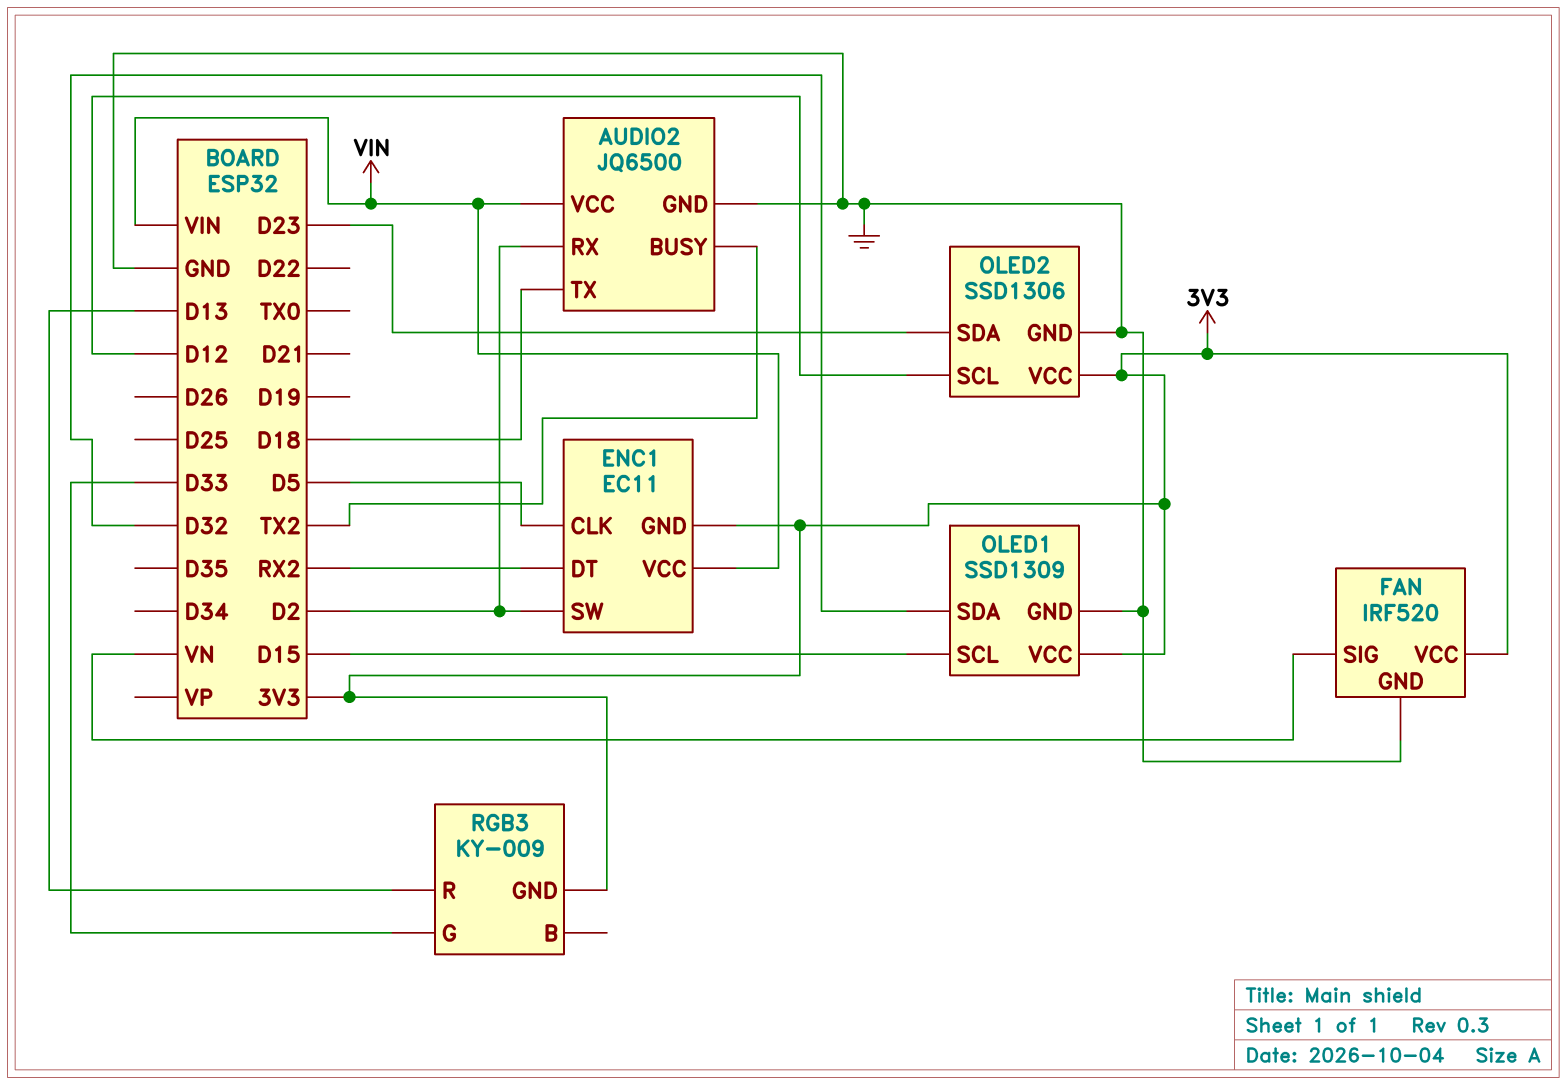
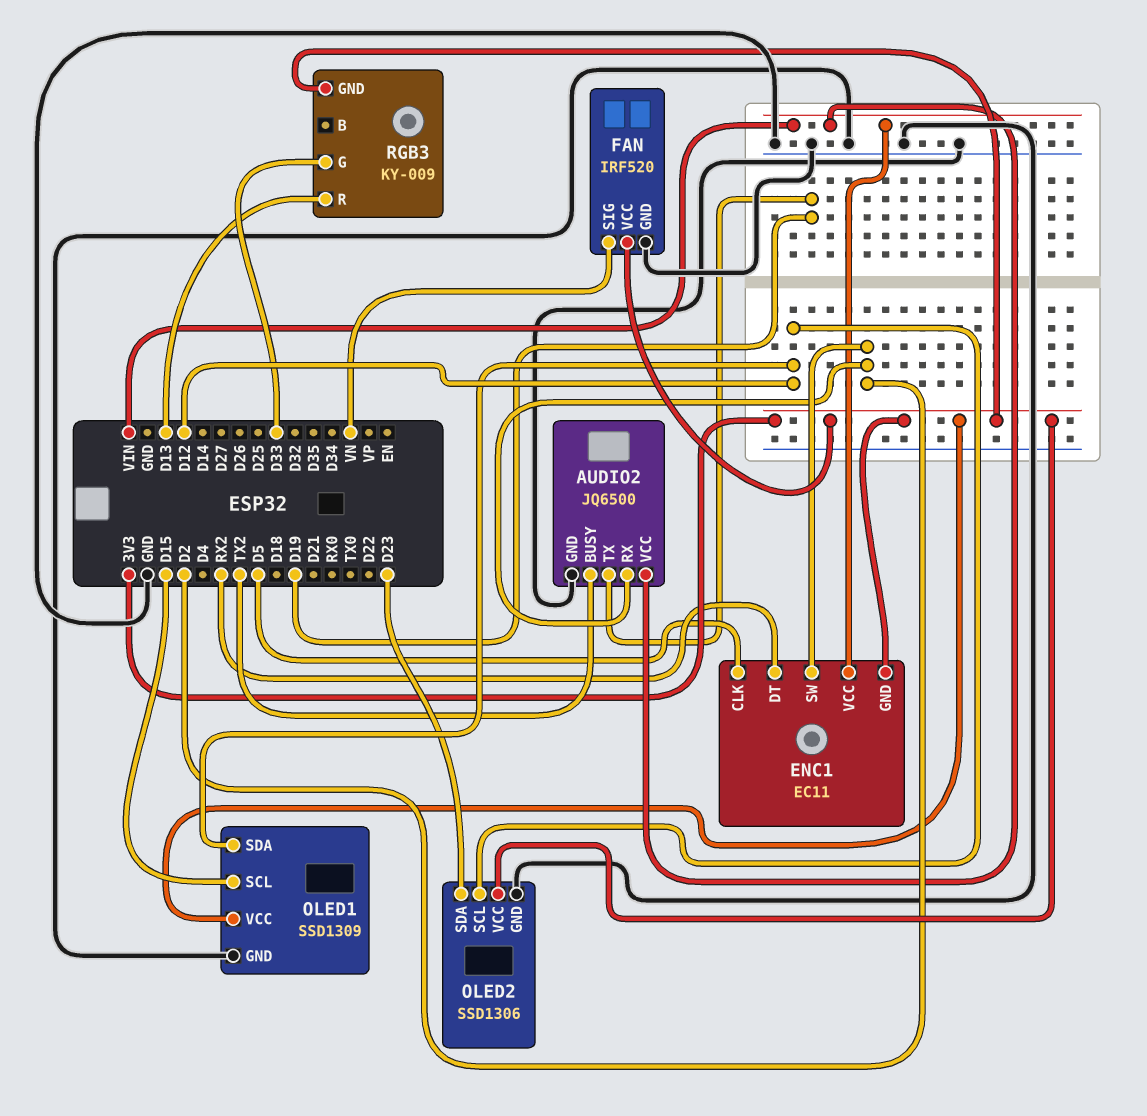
AUDIO2 pin TX: D18 -> D19
OLED1 pin SDA: D32 -> D12

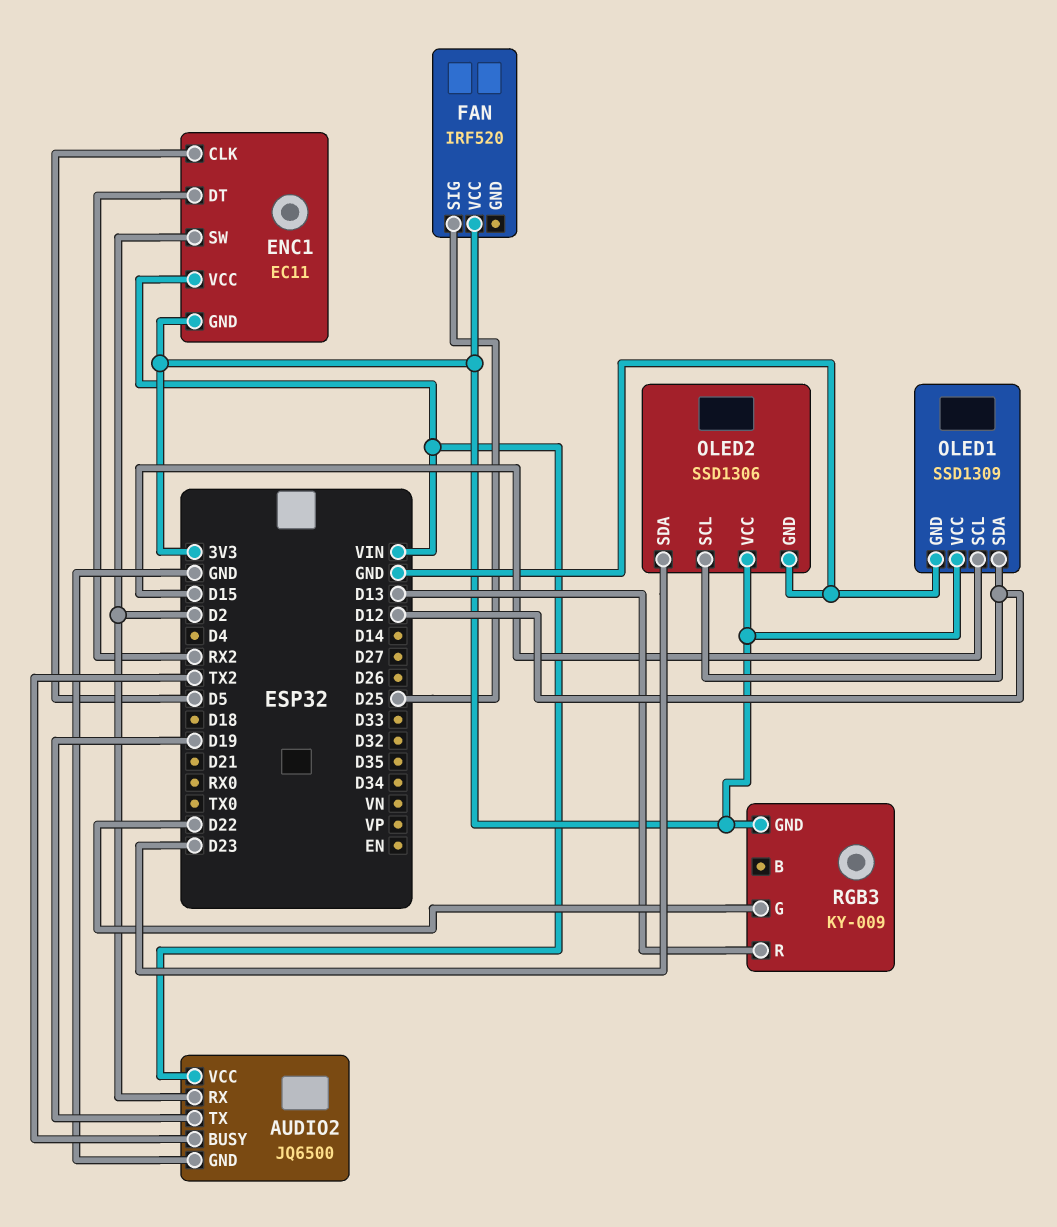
FAN pin GND: GND -> none
FAN pin SIG: VN -> D25
RGB3 pin G: D33 -> D22

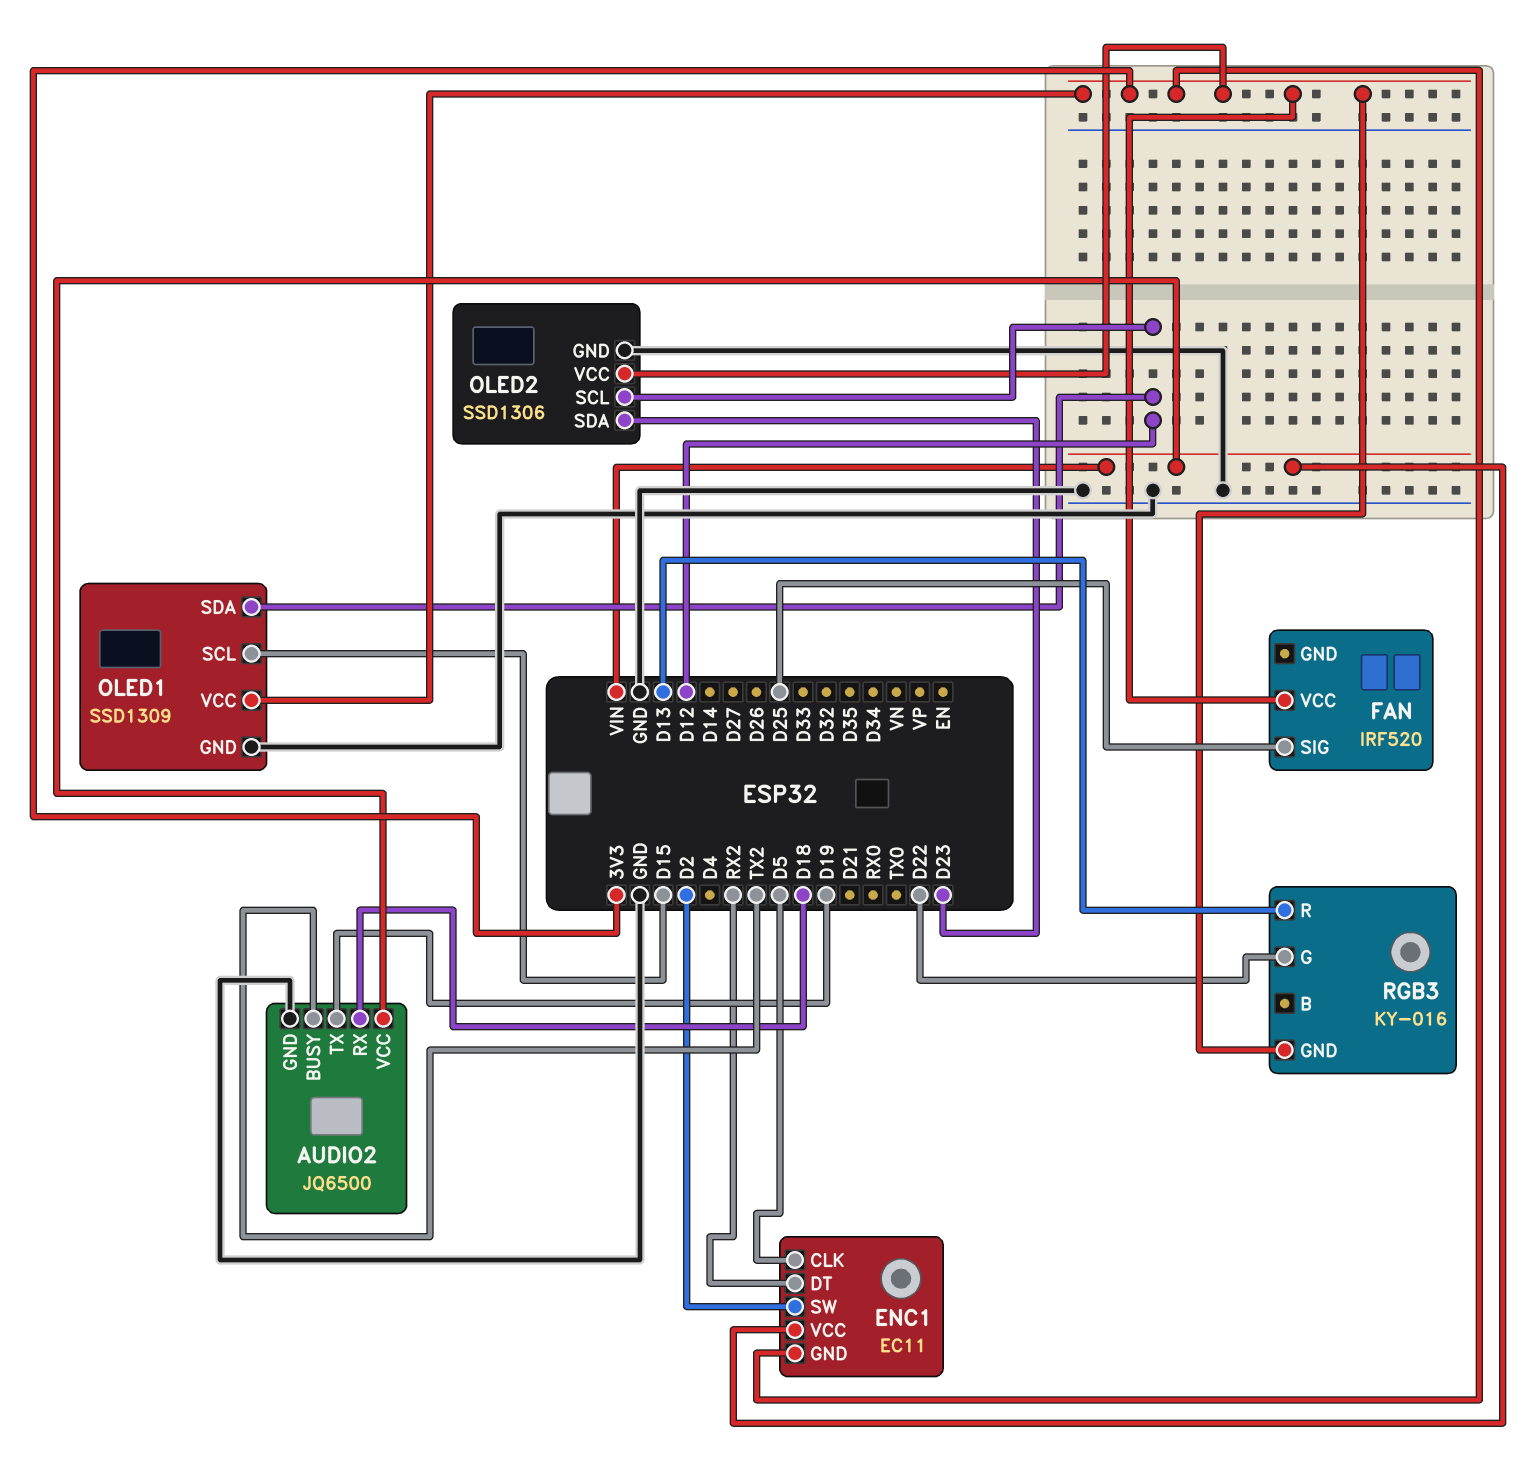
AUDIO2 pin RX: D2 -> D18
RGB3: KY-009 -> KY-016

